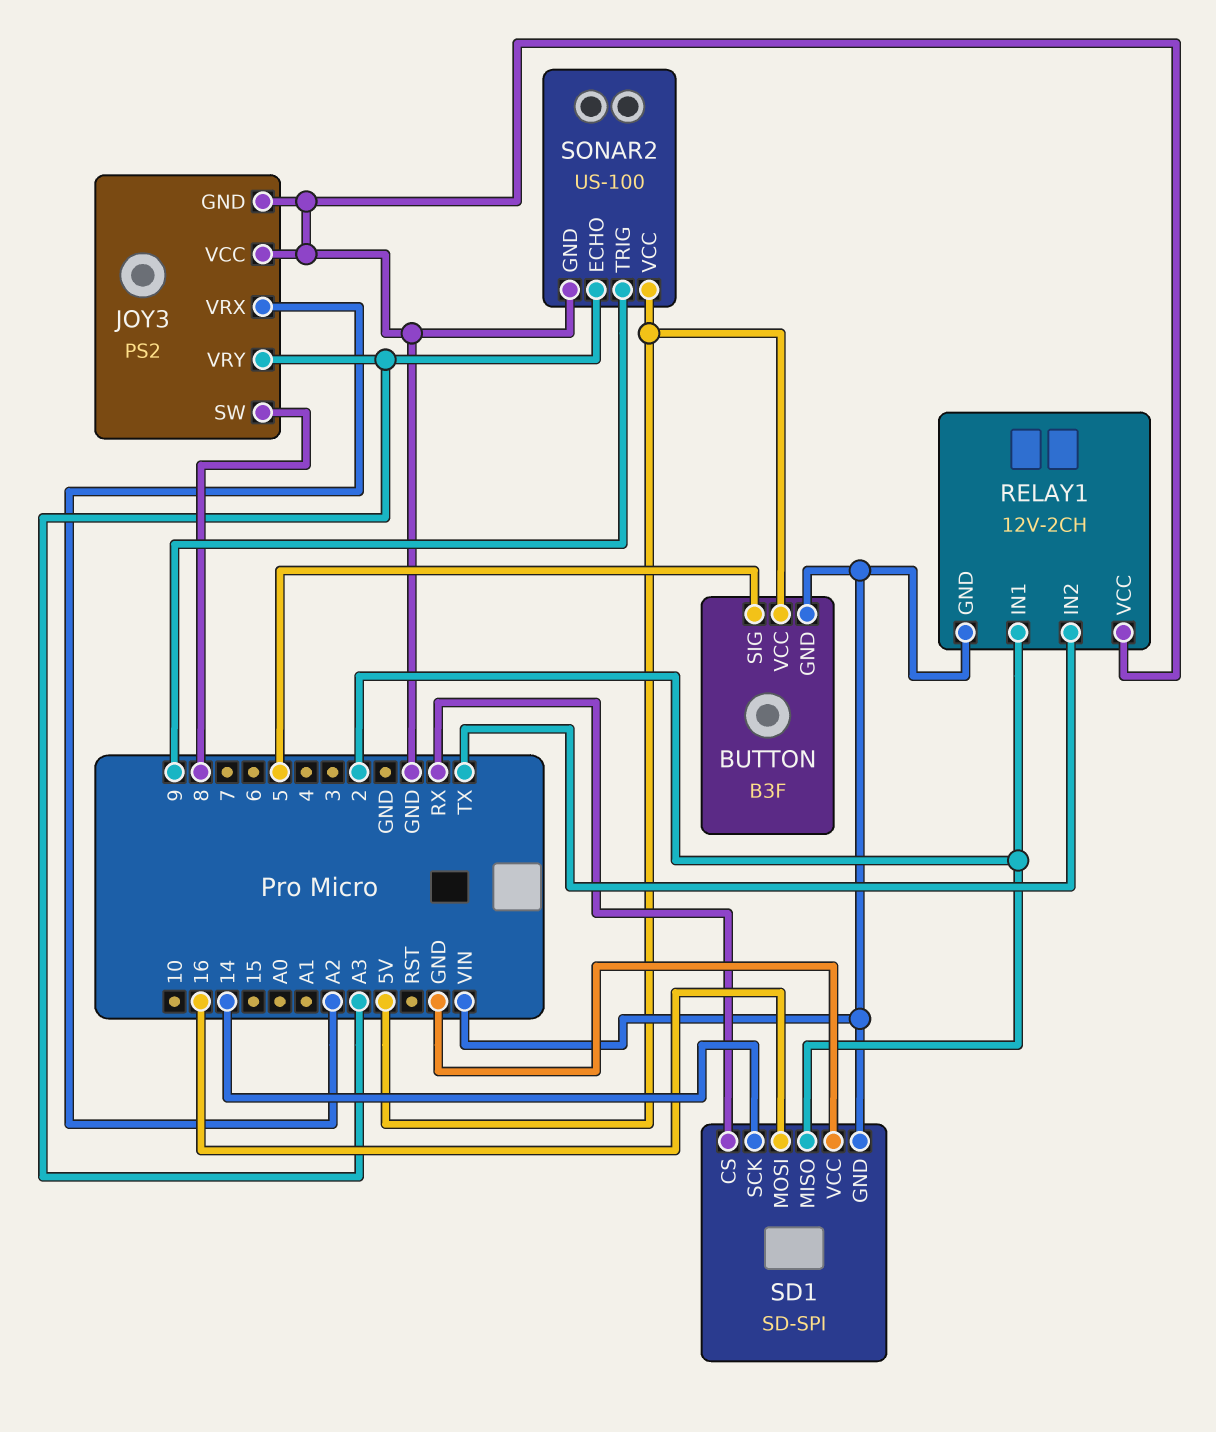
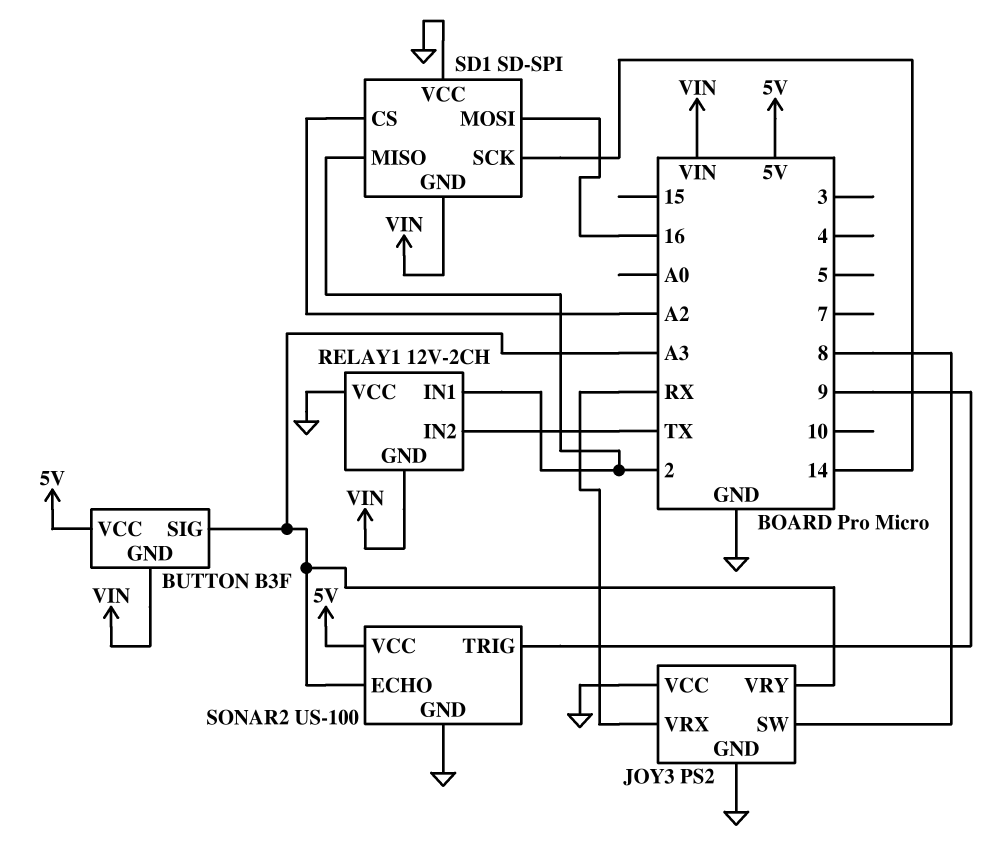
BUTTON pin SIG: 5 -> A3
JOY3 pin VRX: A2 -> RX
SD1 pin CS: RX -> A2

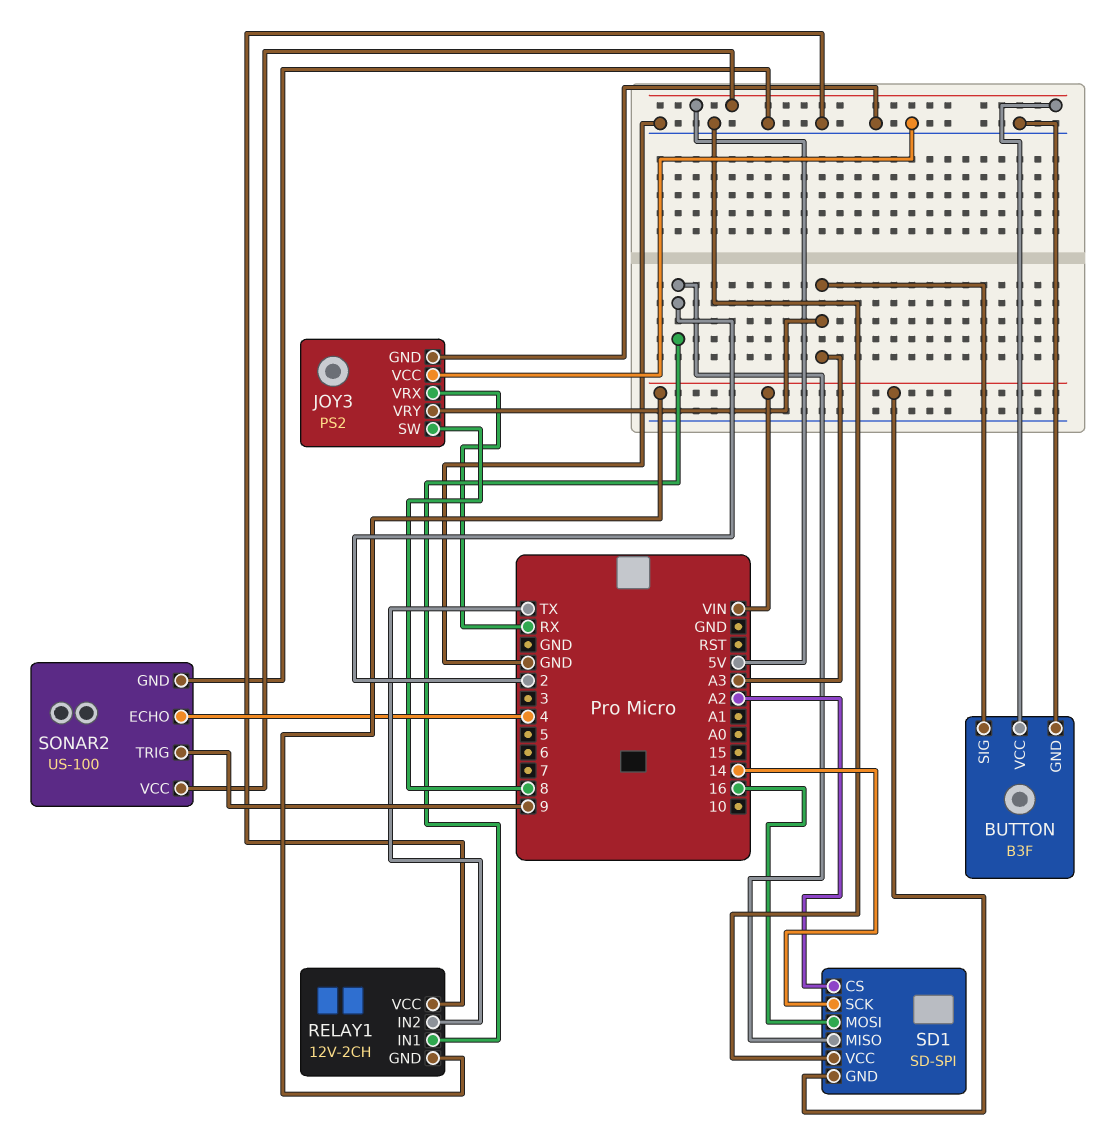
BUTTON pin GND: VIN -> GND
SONAR2 pin ECHO: A3 -> 4

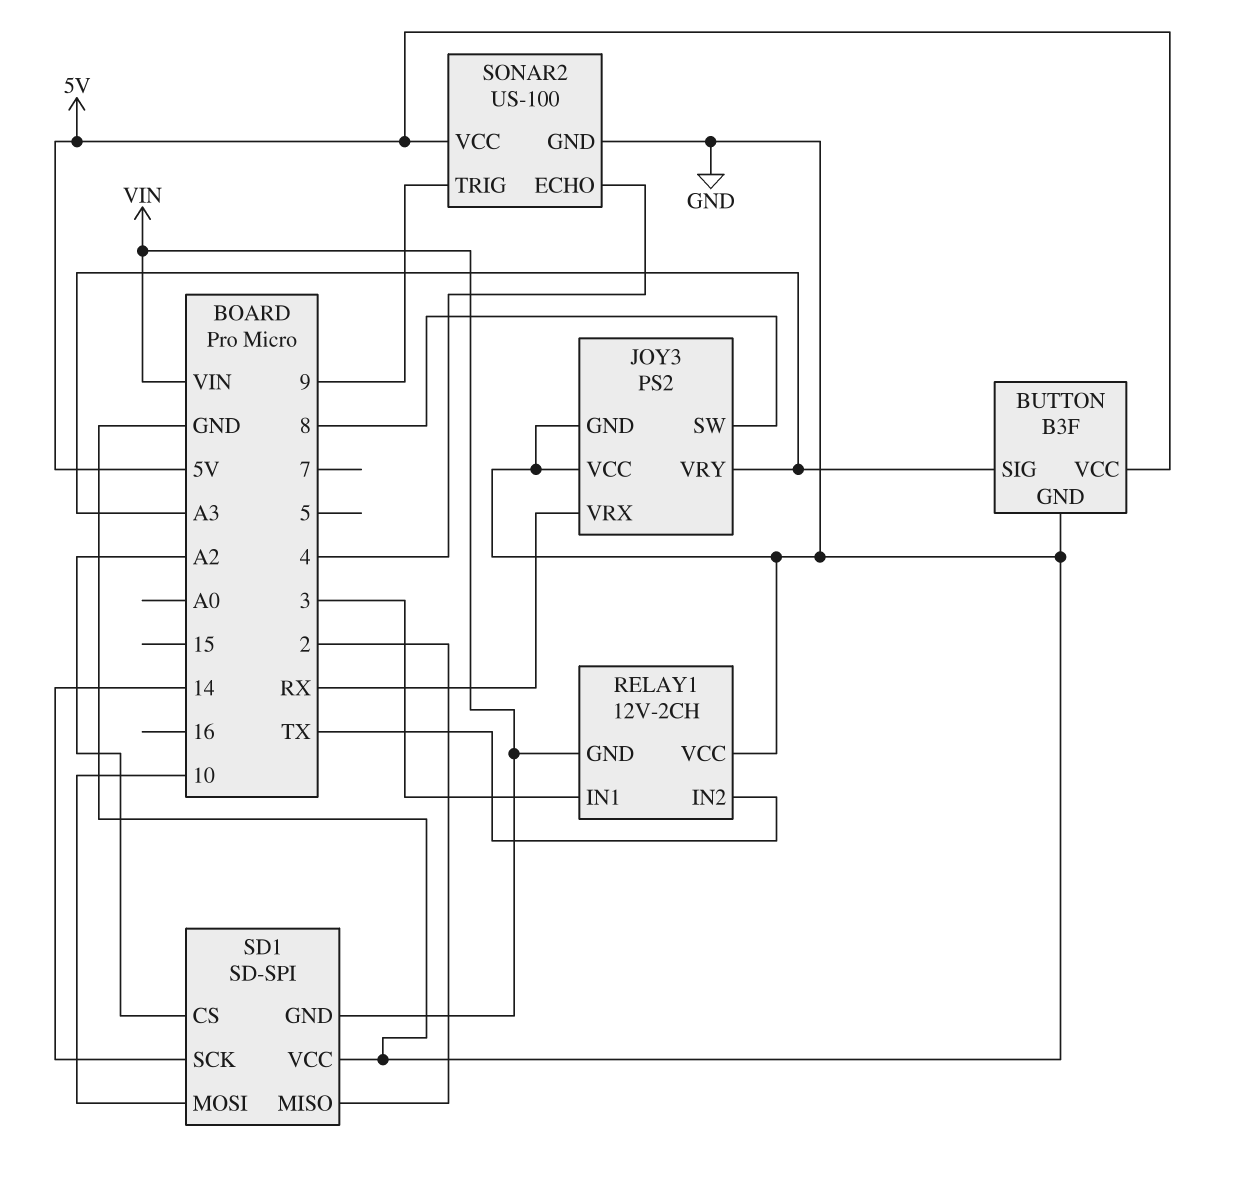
RELAY1 pin IN1: 2 -> 3
SD1 pin MOSI: 16 -> 10

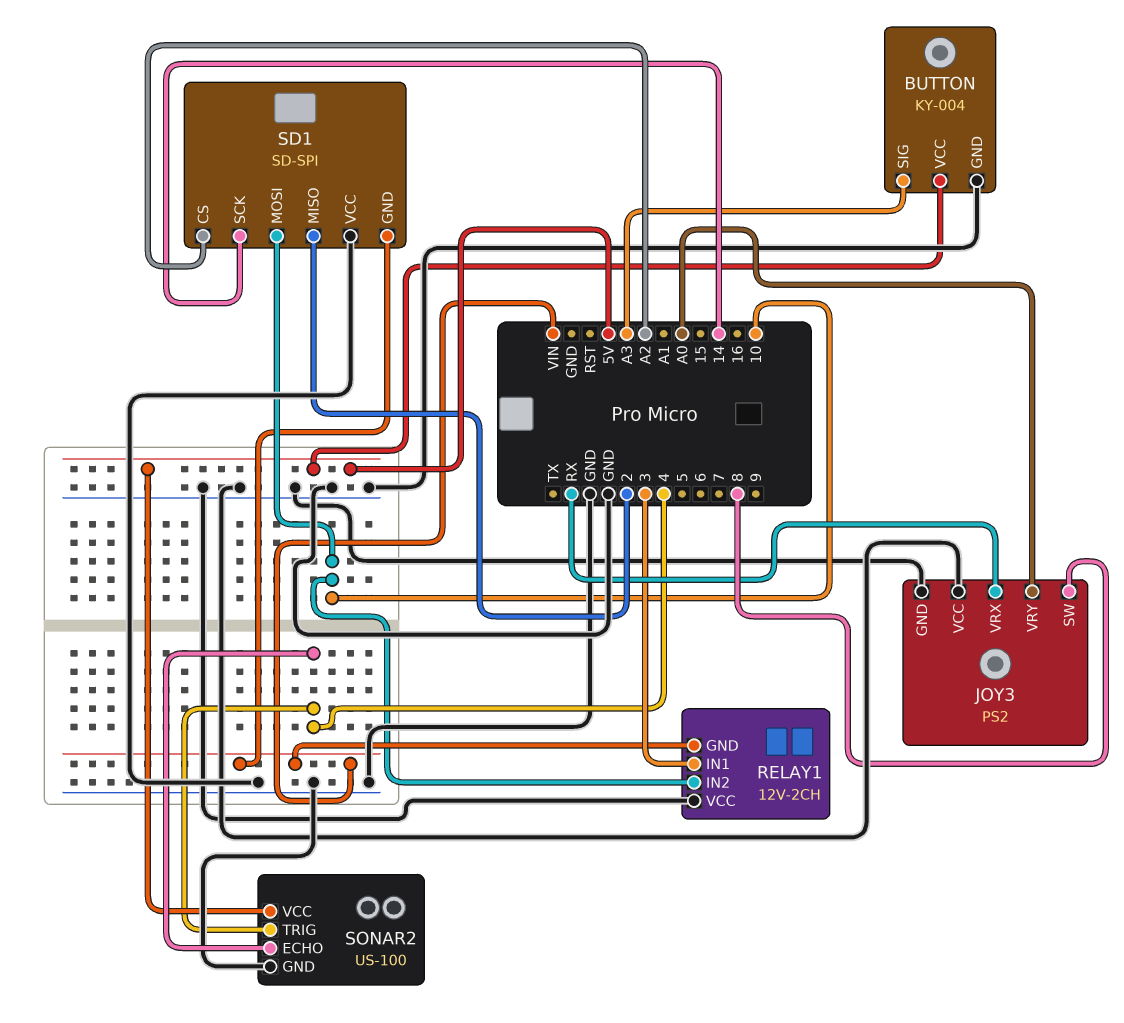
BUTTON: B3F -> KY-004
JOY3 pin VRY: A3 -> A0
RELAY1 pin IN2: TX -> 10
SONAR2 pin TRIG: 9 -> 4

